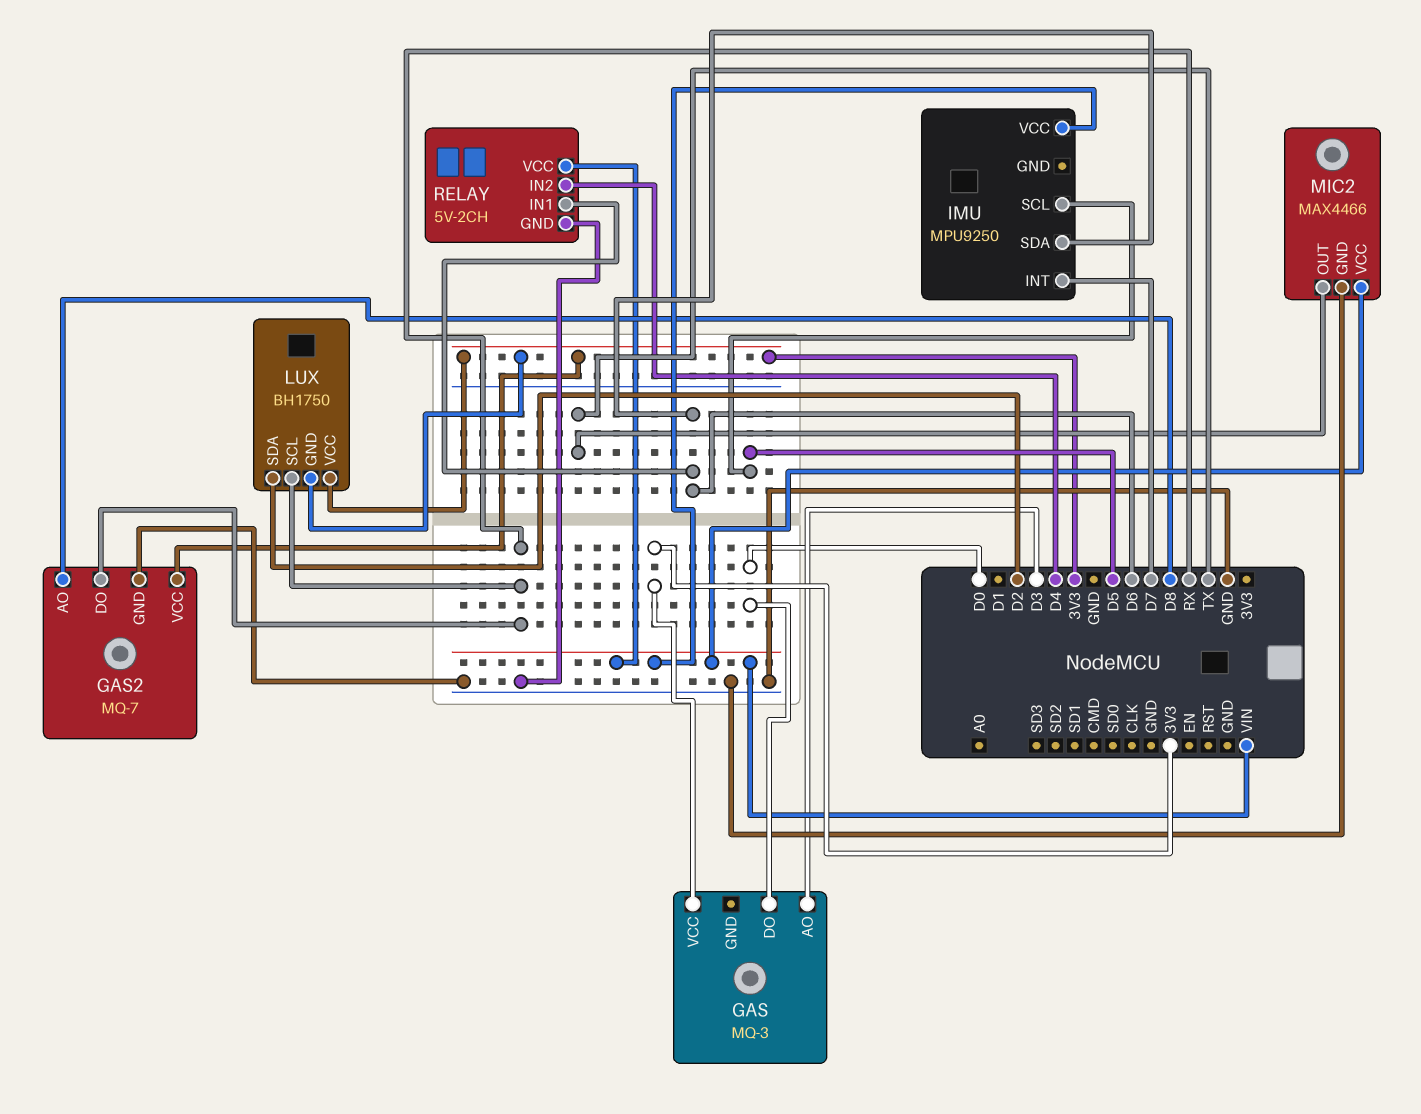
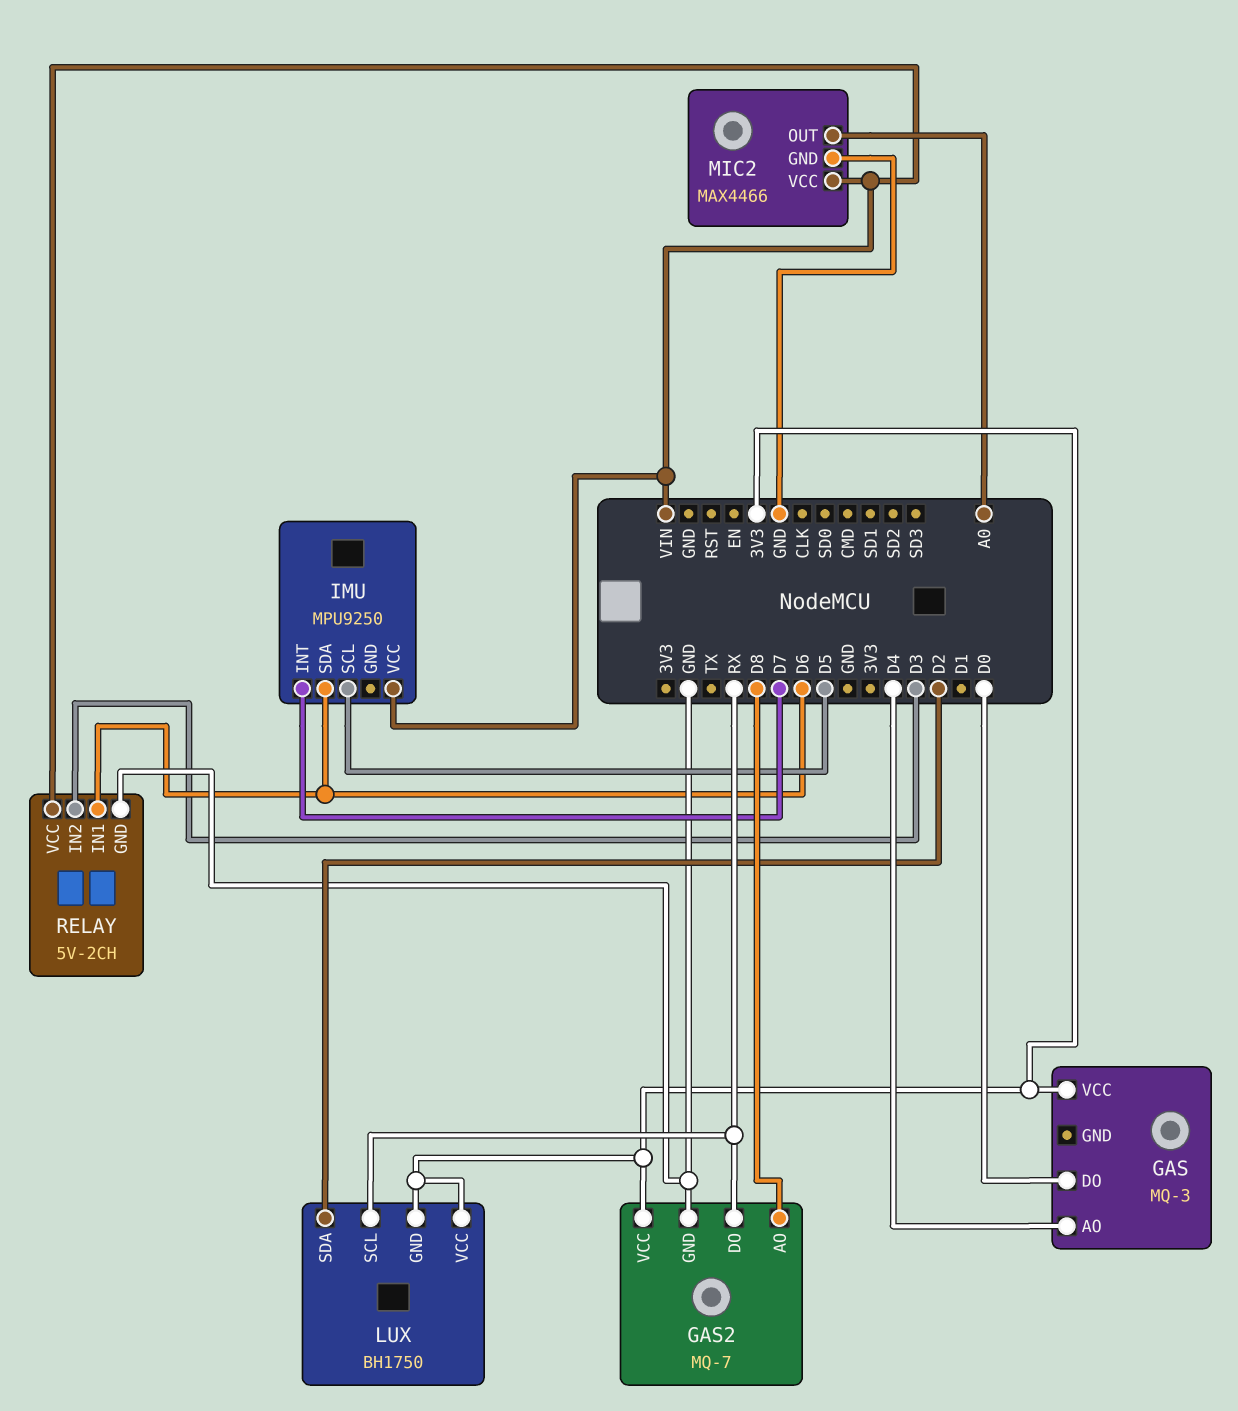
GAS pin AO: D3 -> D4
MIC2 pin OUT: TX -> A0
RELAY pin IN2: D4 -> D3

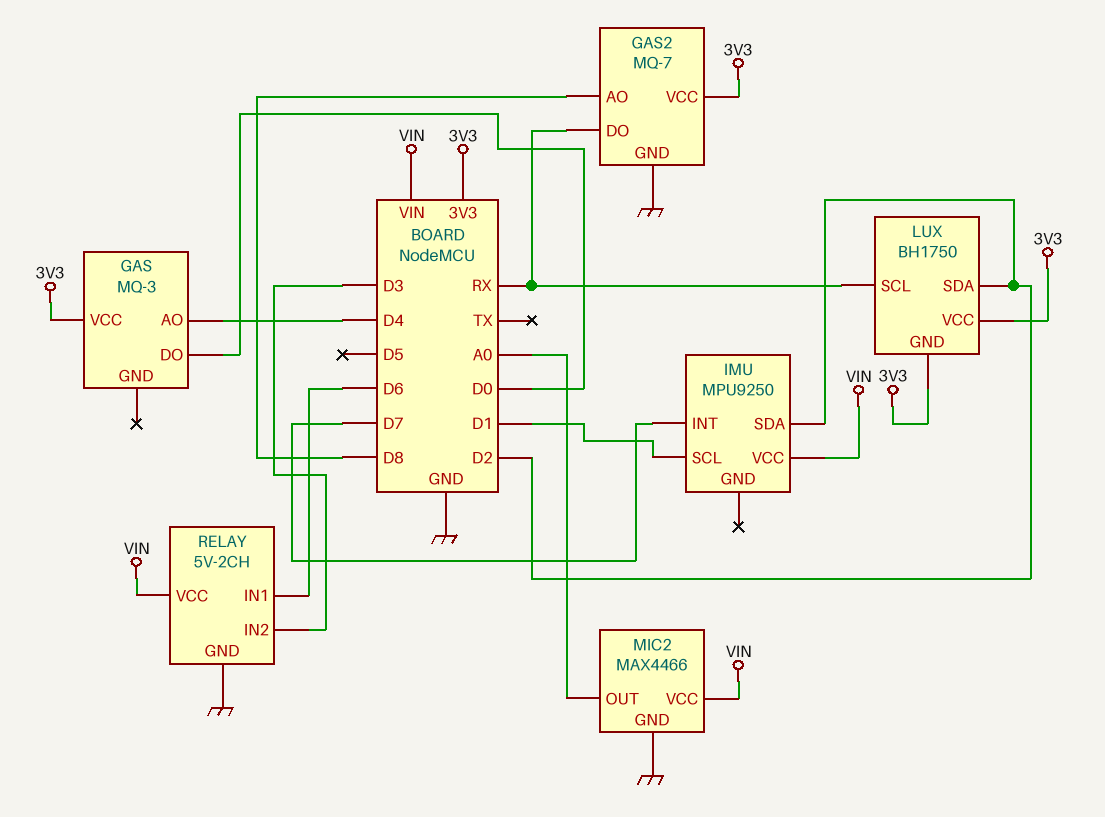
IMU pin SCL: D5 -> D1
IMU pin SDA: D6 -> D2

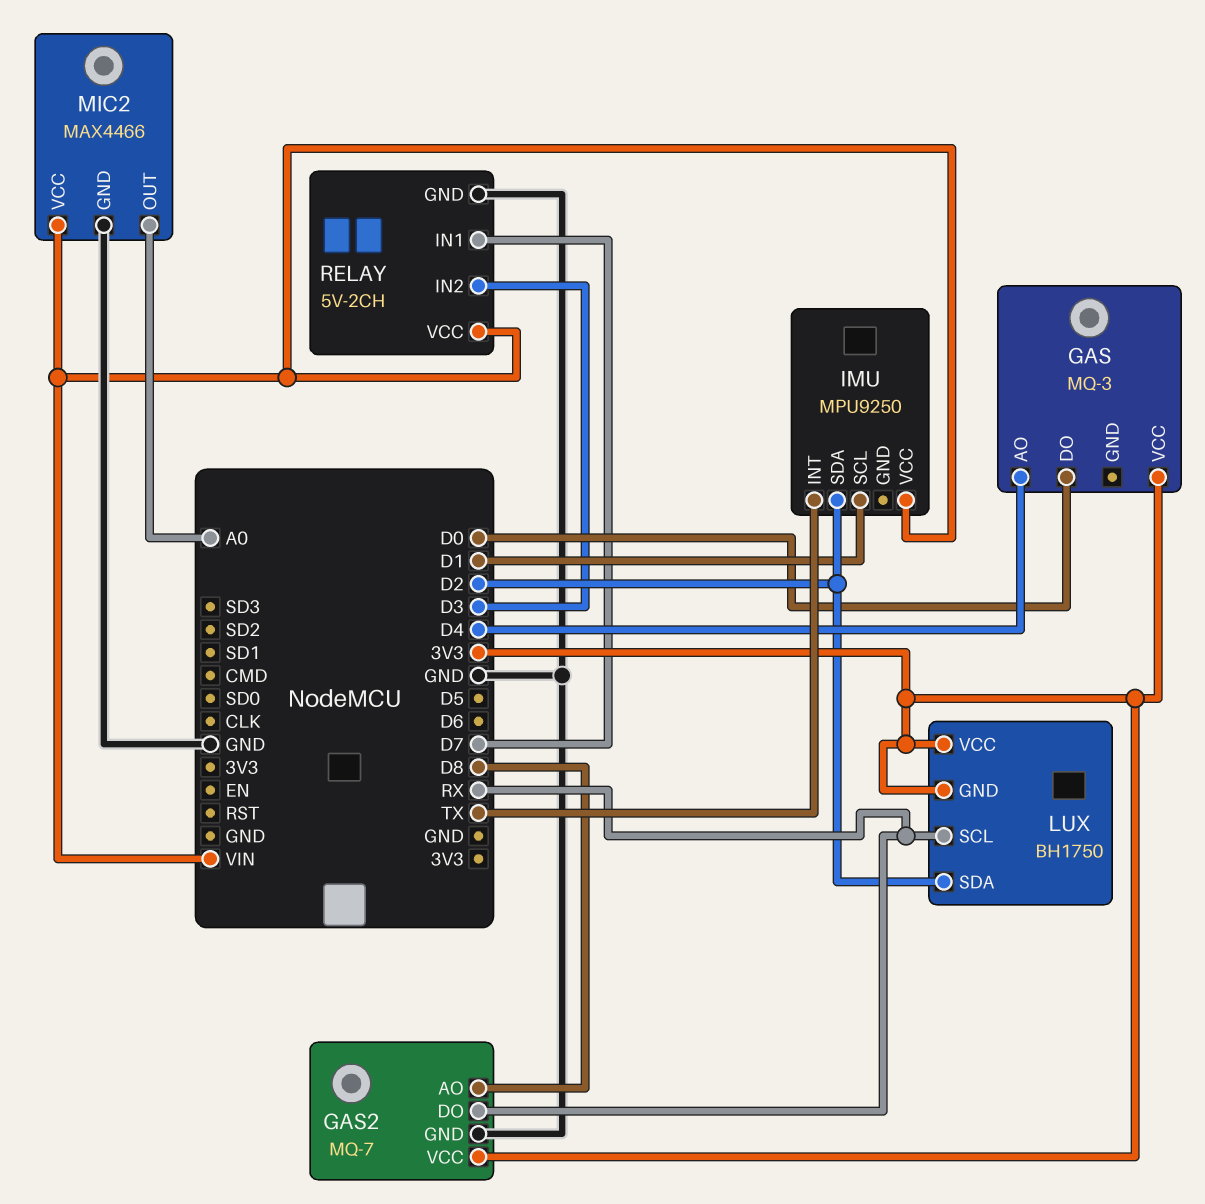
IMU pin INT: D7 -> TX
RELAY pin IN1: D6 -> D7

